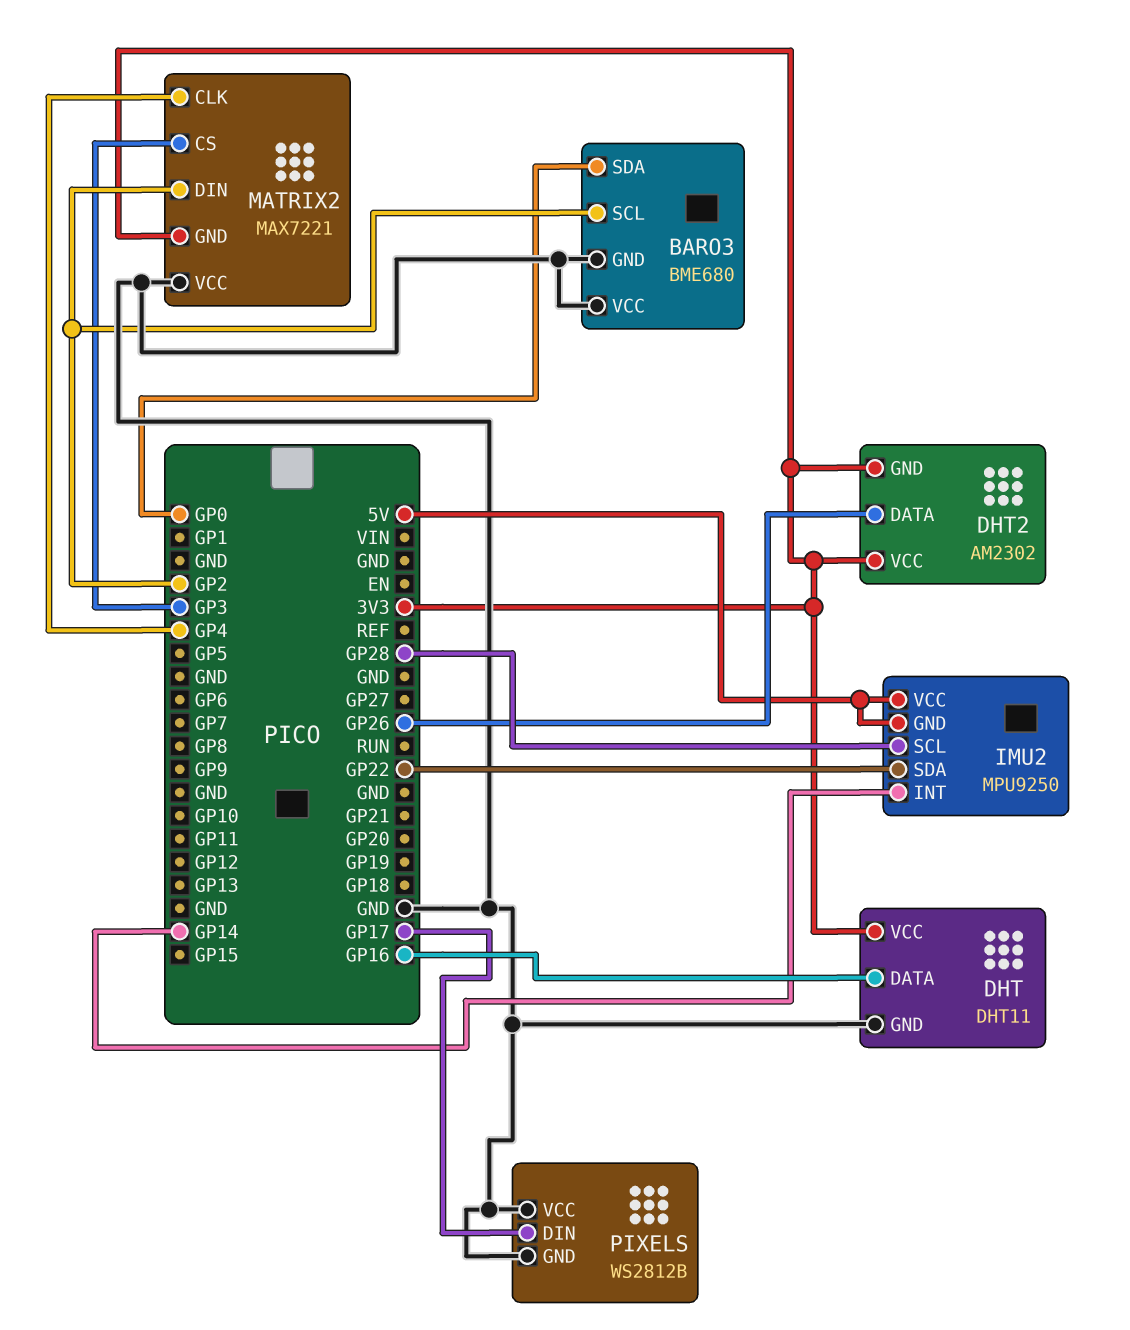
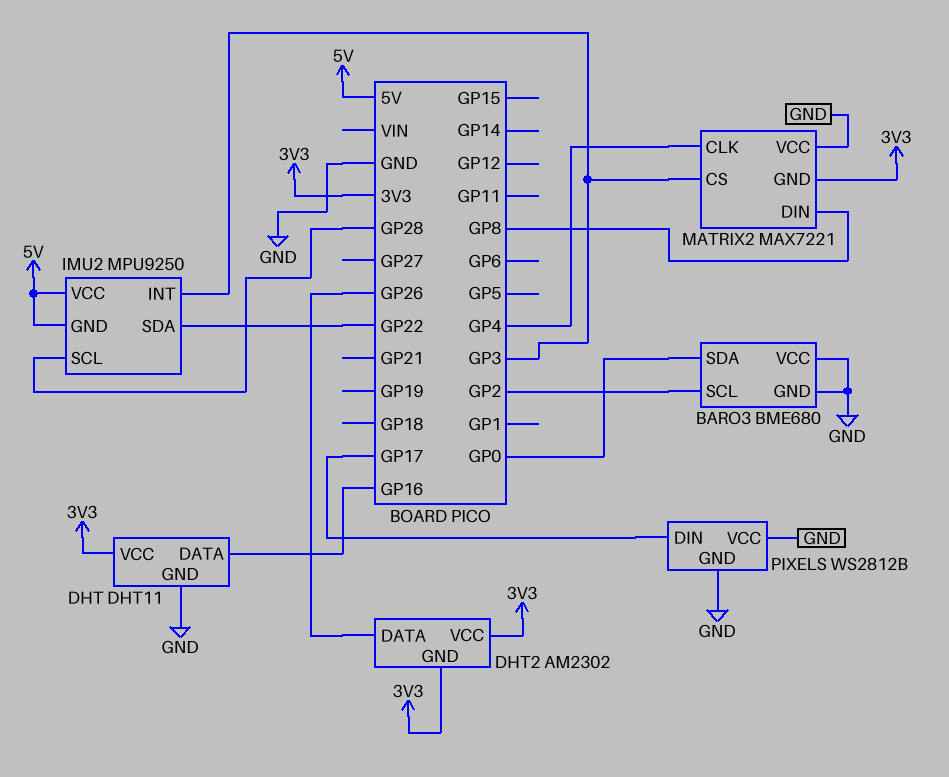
IMU2 pin INT: GP14 -> GP3
MATRIX2 pin DIN: GP2 -> GP8

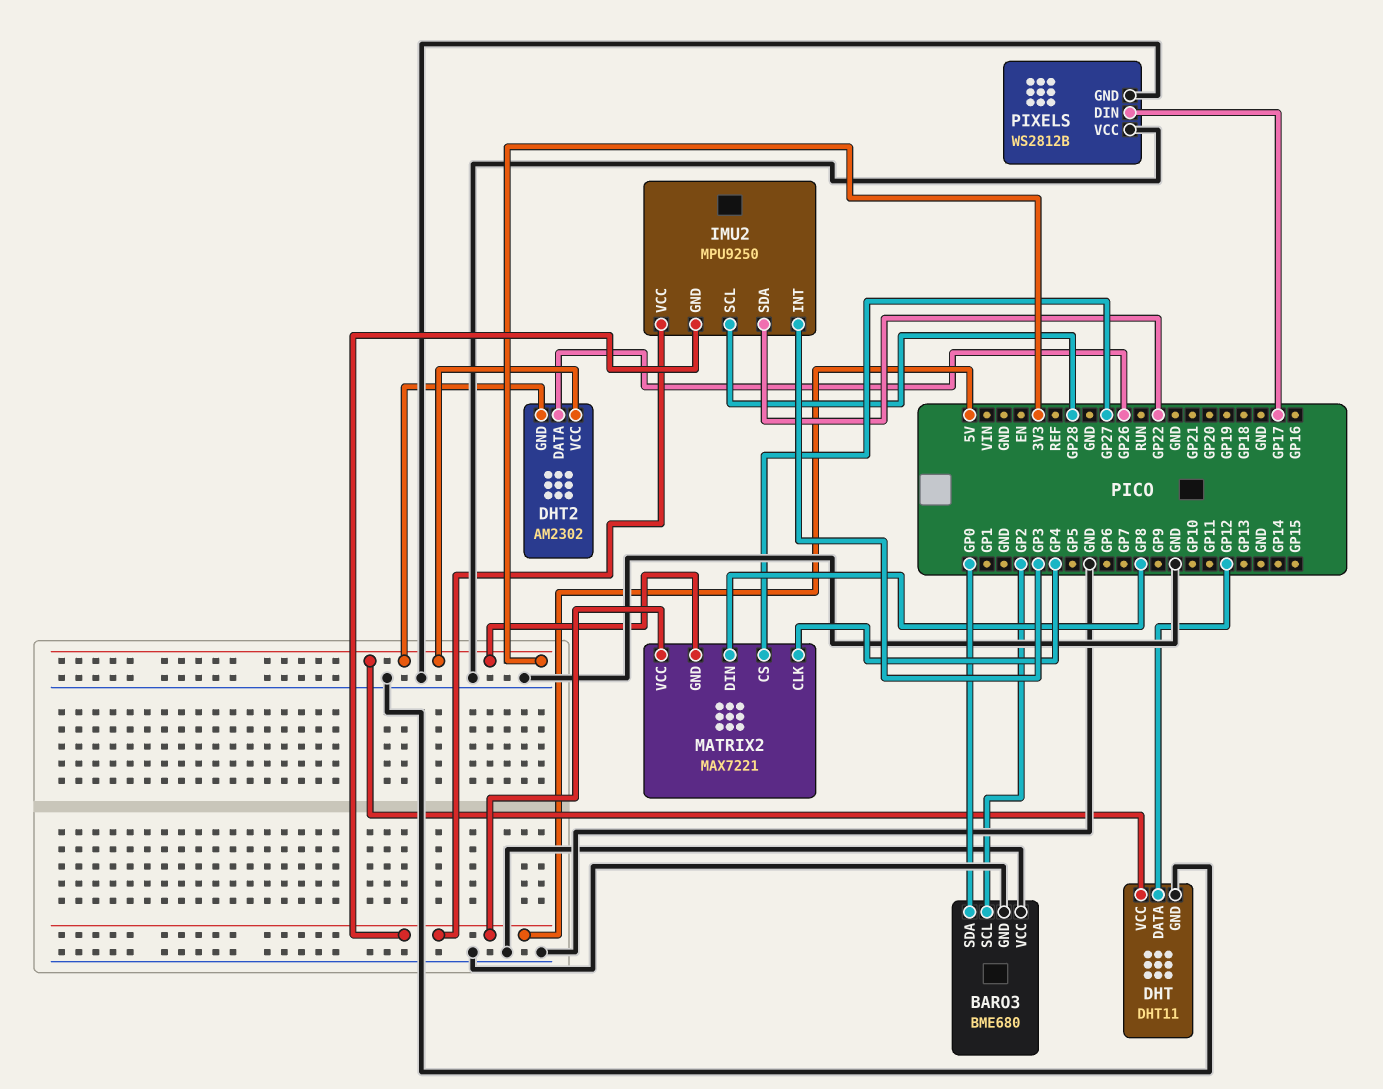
DHT pin DATA: GP16 -> GP12
MATRIX2 pin CS: GP3 -> GP27
MATRIX2 pin VCC: GND -> 5V

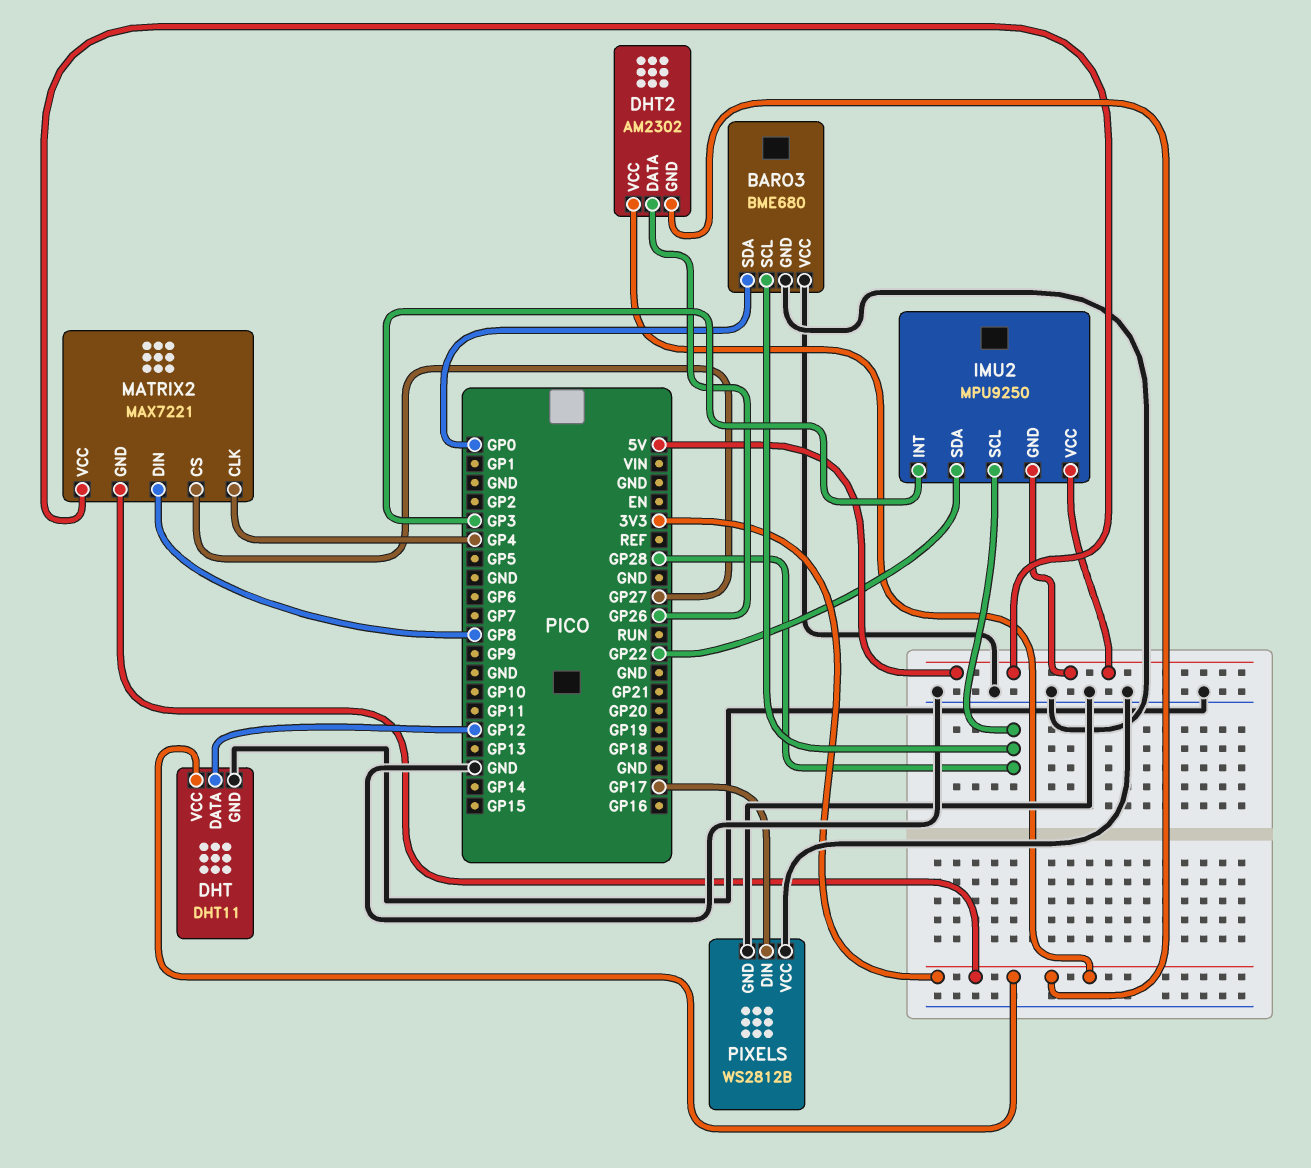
BARO3 pin SCL: GP2 -> GP28

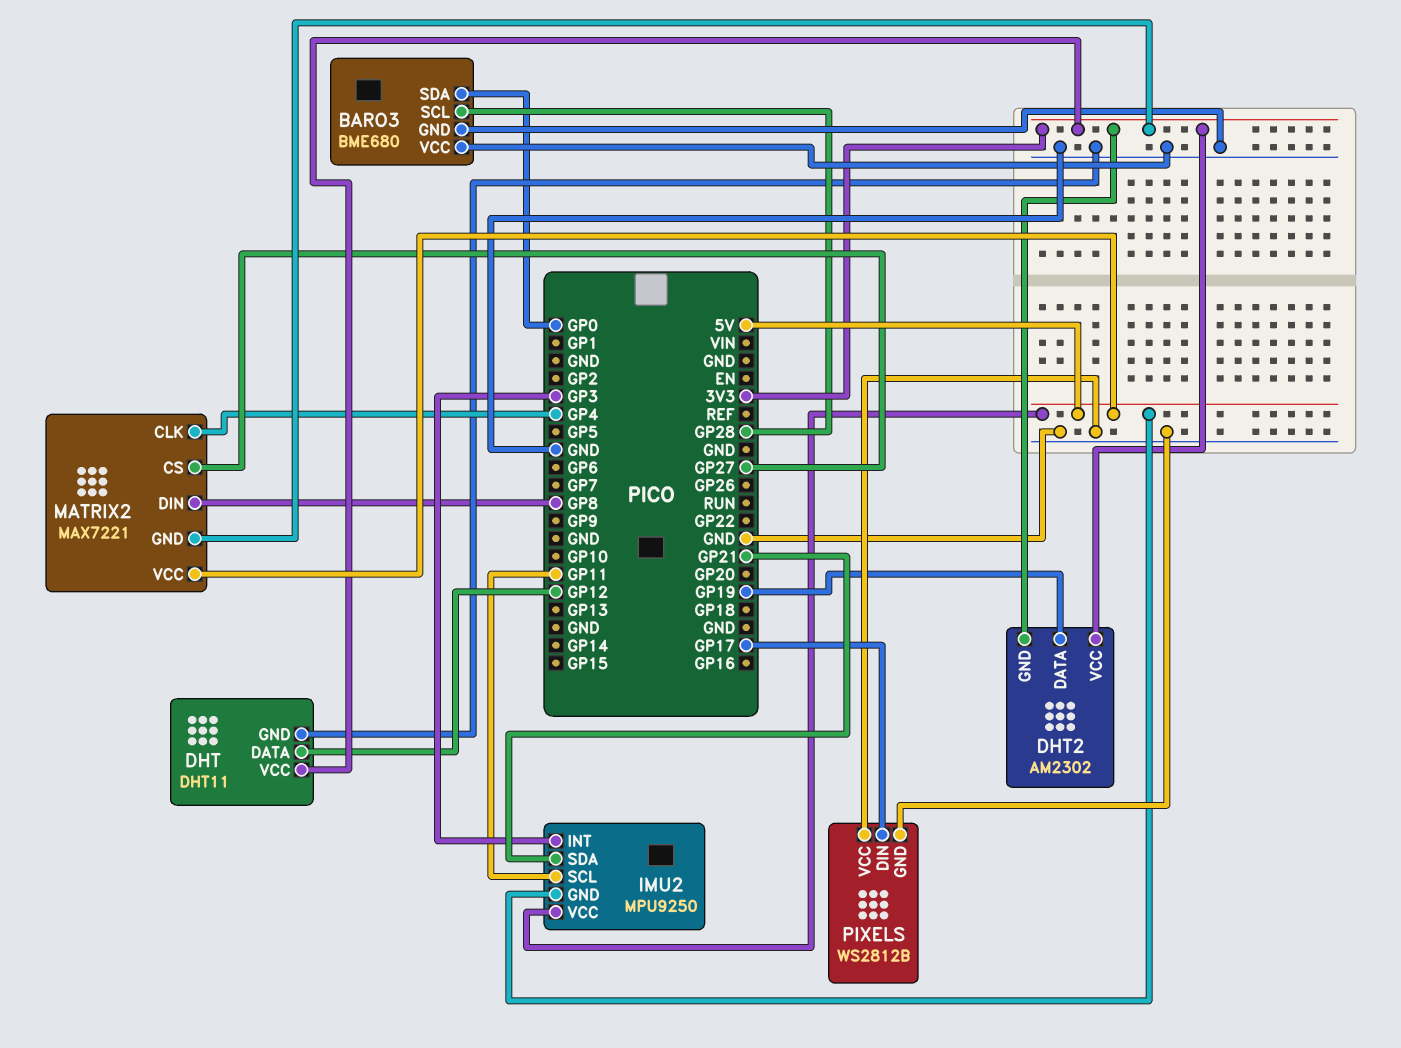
DHT2 pin DATA: GP26 -> GP19
IMU2 pin SCL: GP28 -> GP11
IMU2 pin SDA: GP22 -> GP21

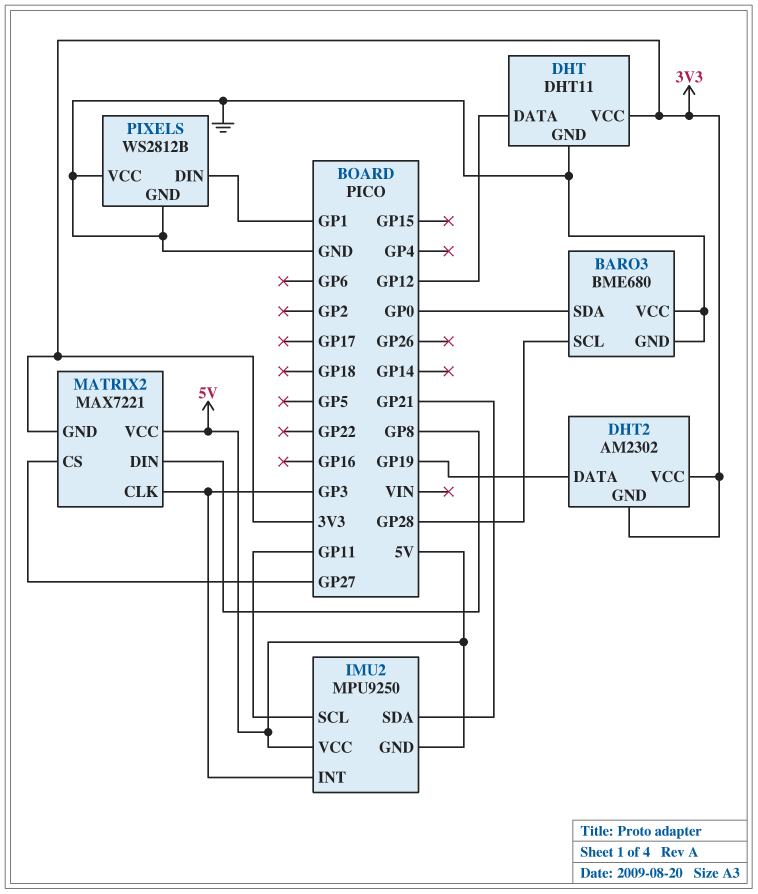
MATRIX2 pin CLK: GP4 -> GP3
PIXELS pin DIN: GP17 -> GP1

